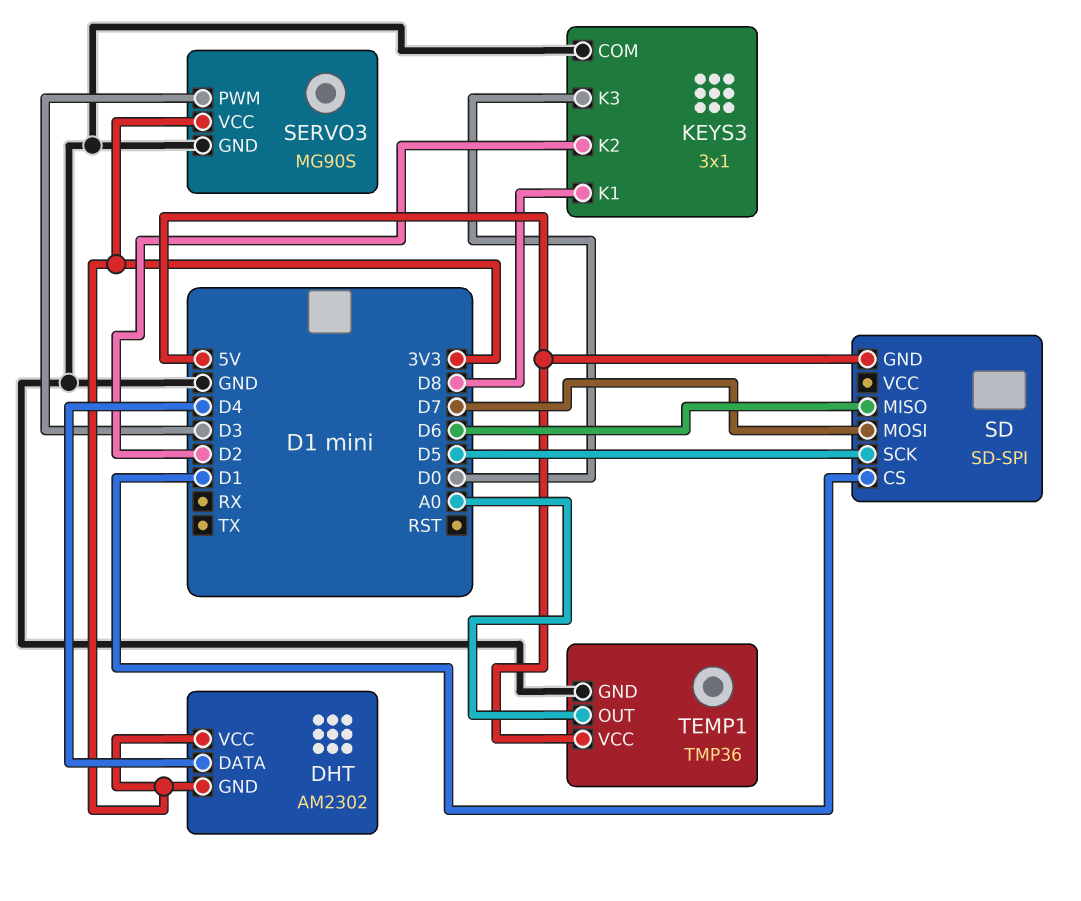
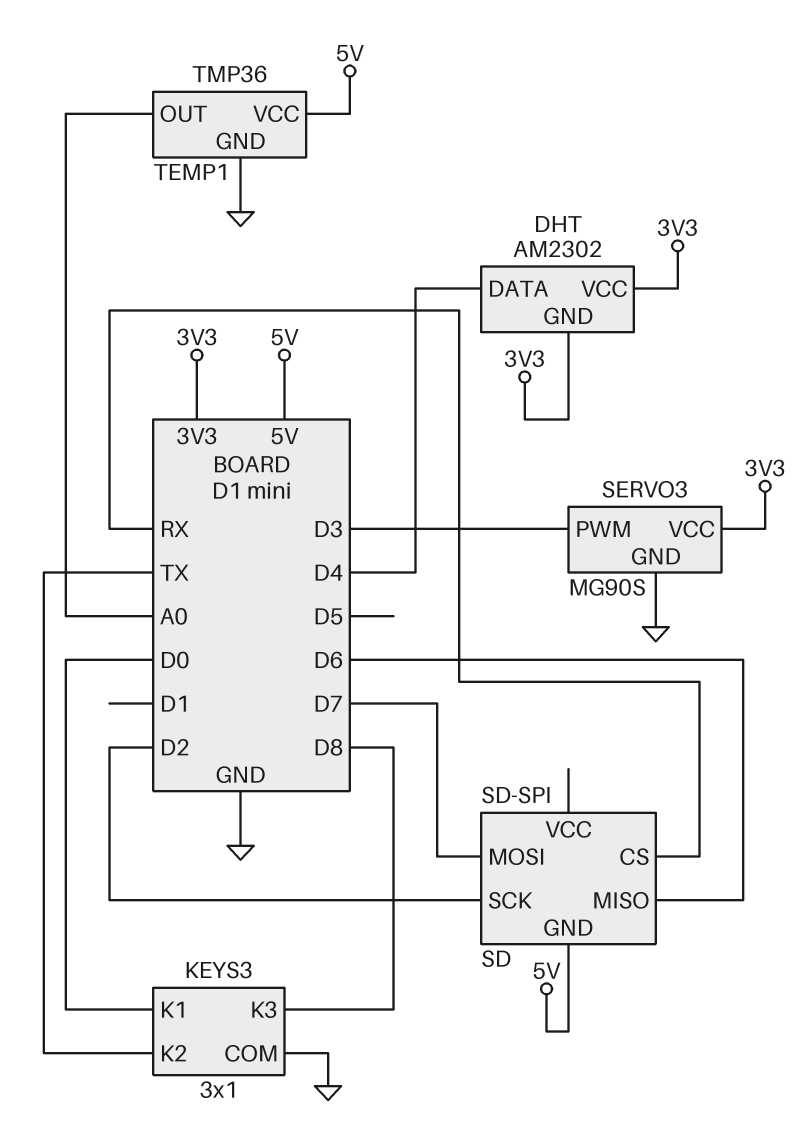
KEYS3 pin K1: D8 -> D0
KEYS3 pin K2: D2 -> TX
KEYS3 pin K3: D0 -> D8
SD pin CS: D1 -> RX
SD pin SCK: D5 -> D2

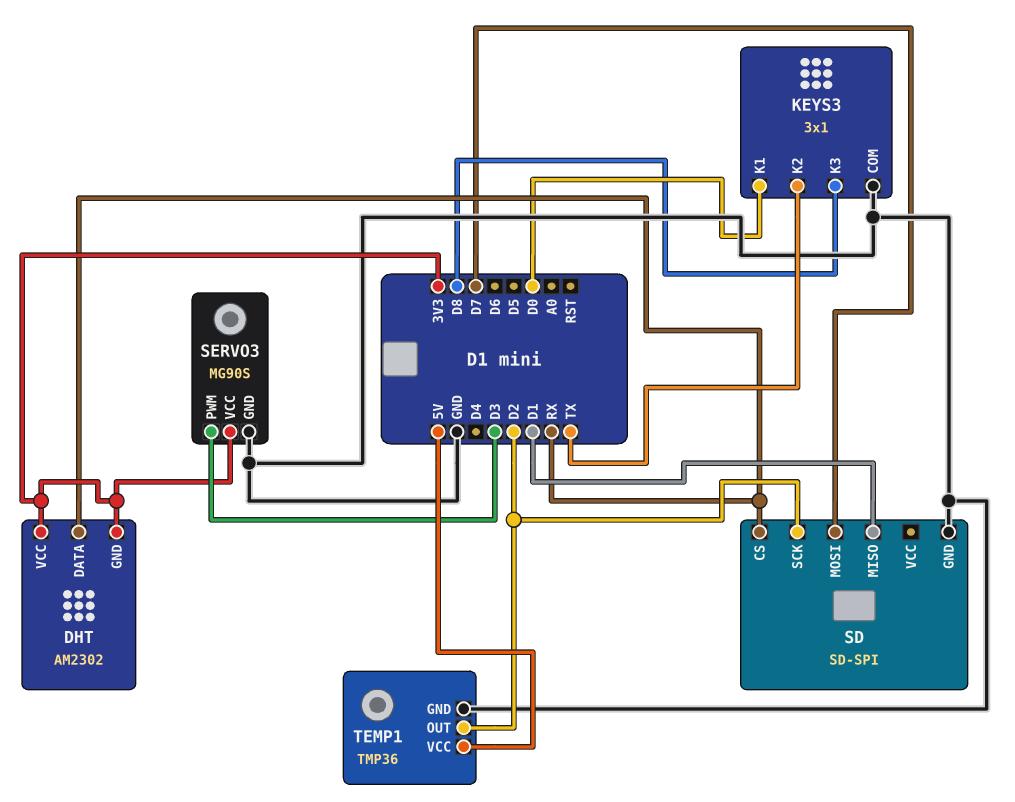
DHT pin DATA: D4 -> RX
SD pin GND: 5V -> GND
SD pin MISO: D6 -> D1
TEMP1 pin OUT: A0 -> D2

